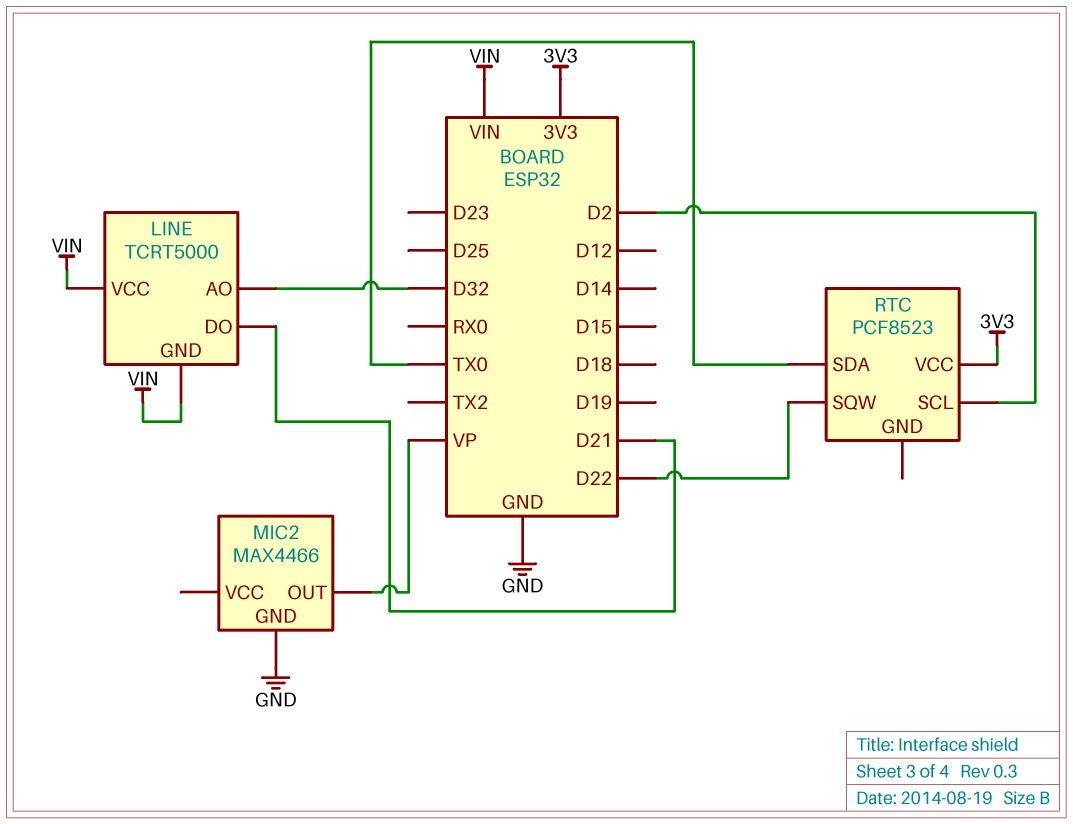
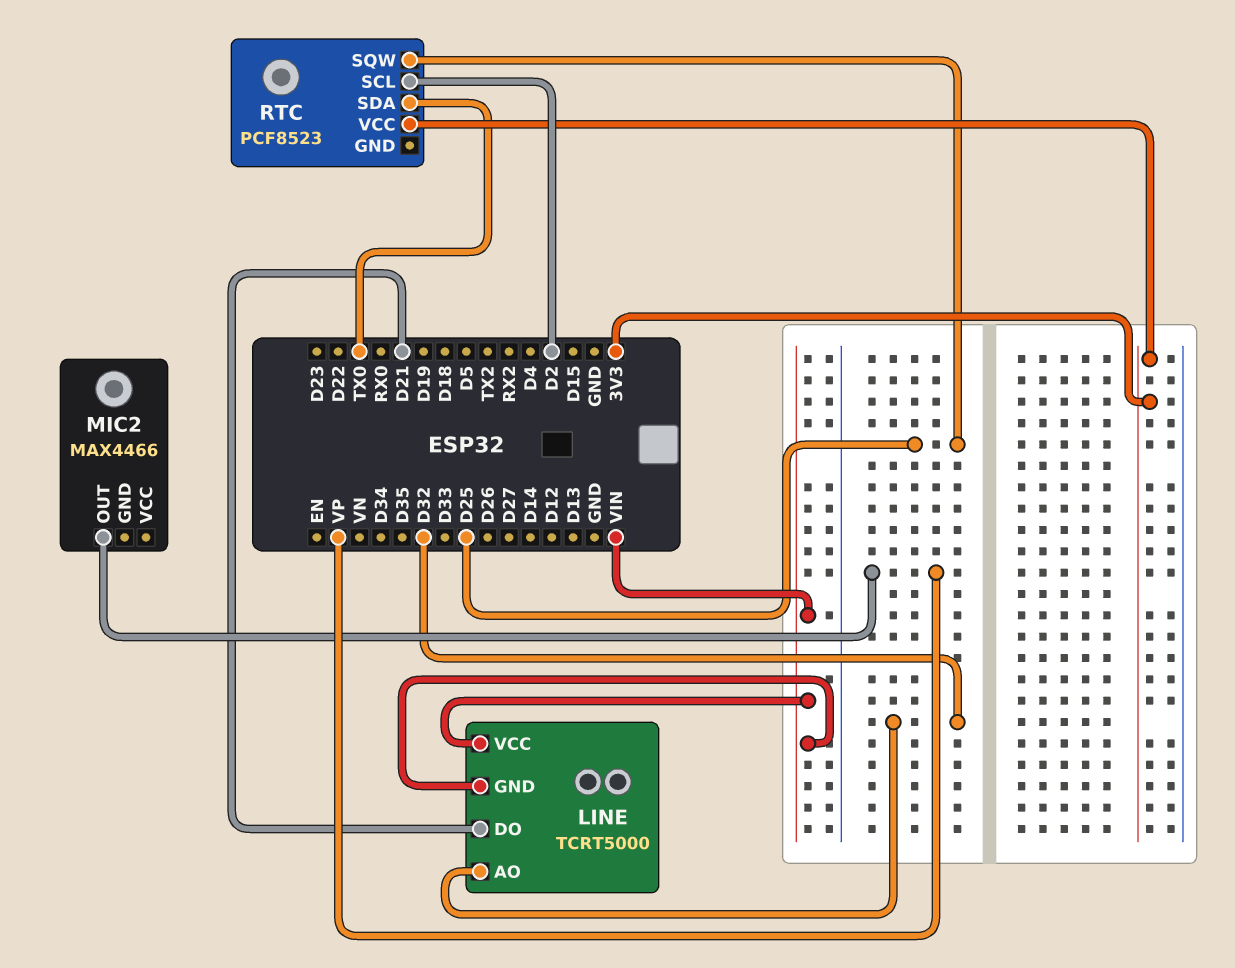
MIC2 pin GND: GND -> none
RTC pin SQW: D22 -> D25

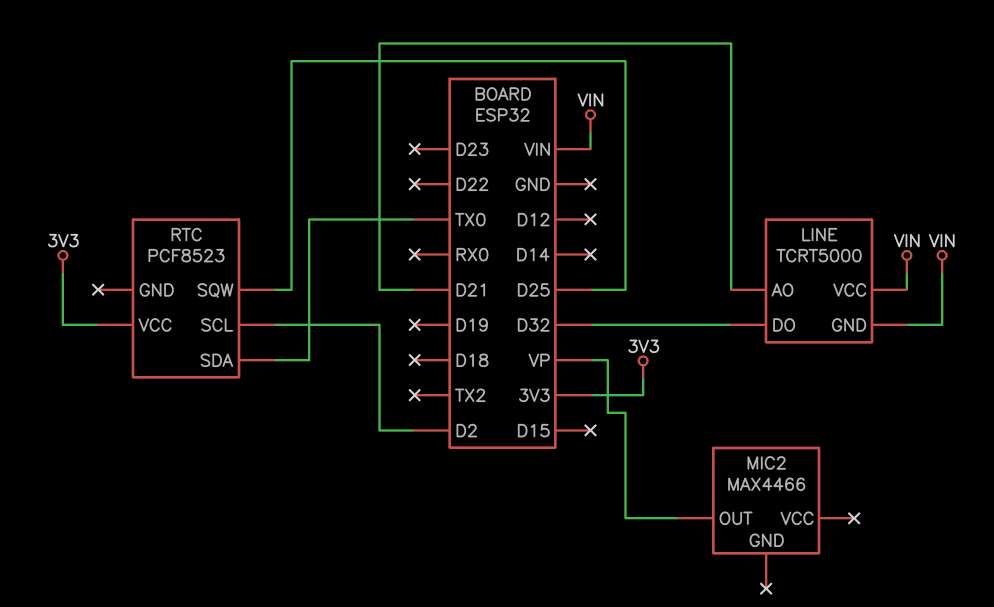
LINE pin AO: D32 -> D21
LINE pin DO: D21 -> D32

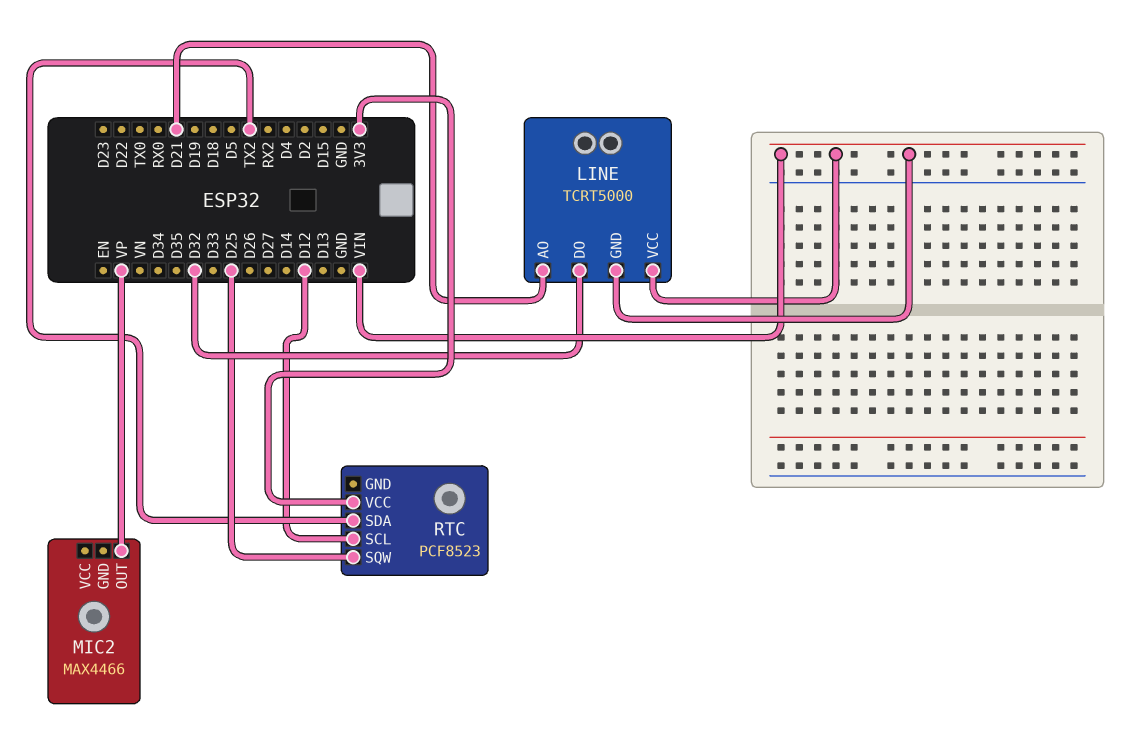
RTC pin SCL: D2 -> D12
RTC pin SDA: TX0 -> TX2

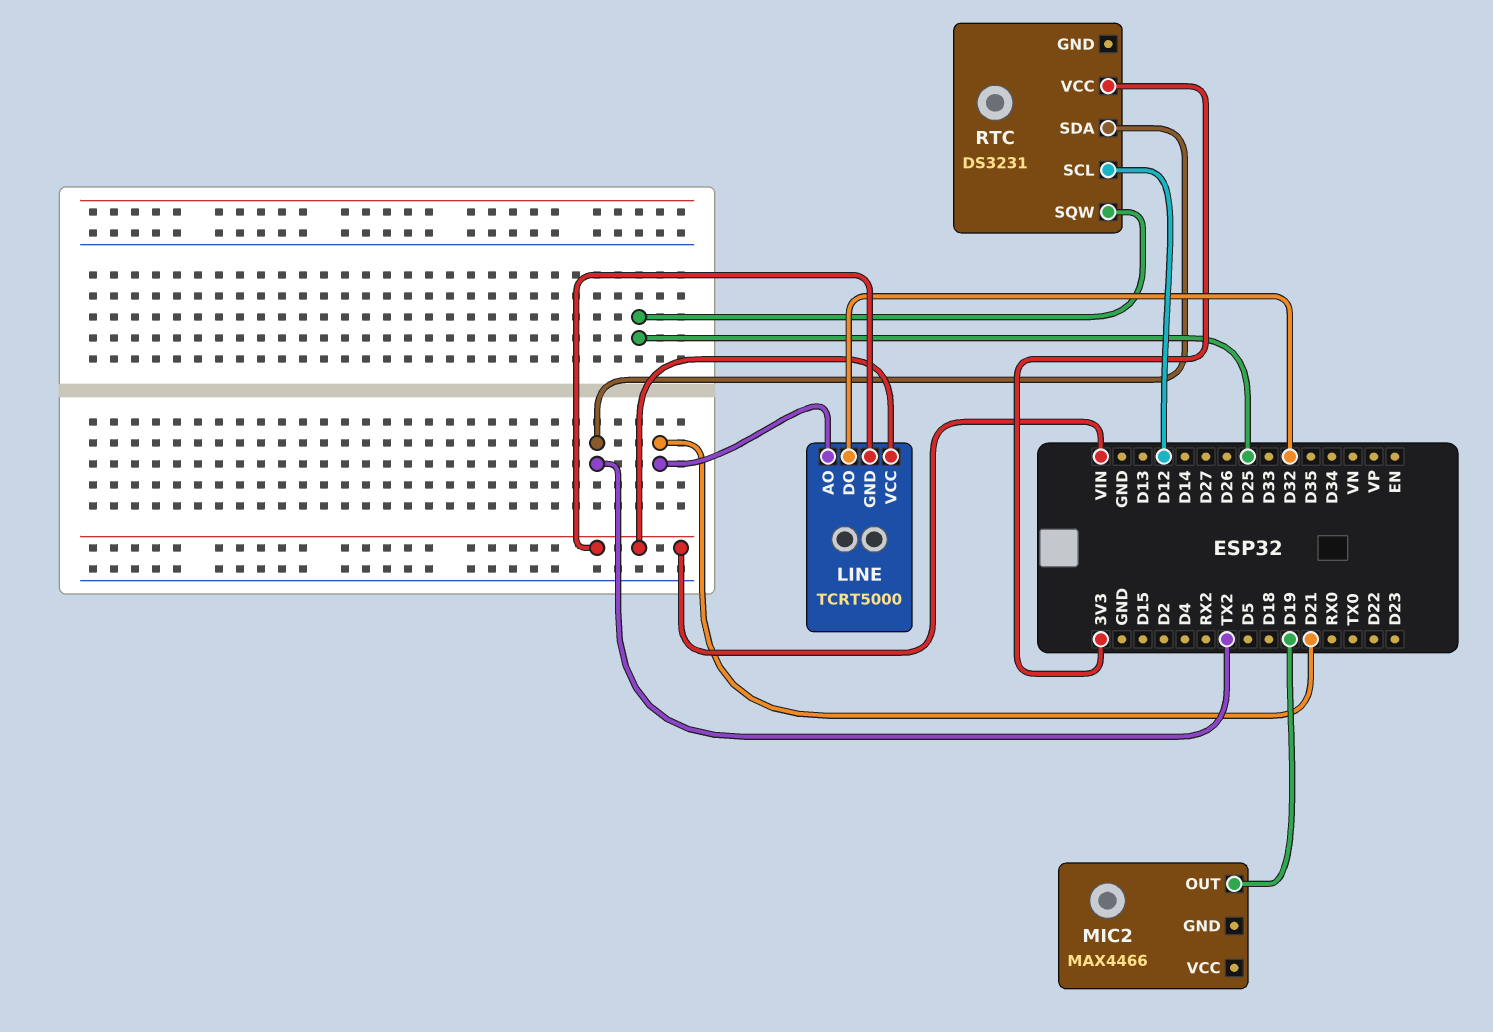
MIC2 pin OUT: VP -> D19
RTC: PCF8523 -> DS3231

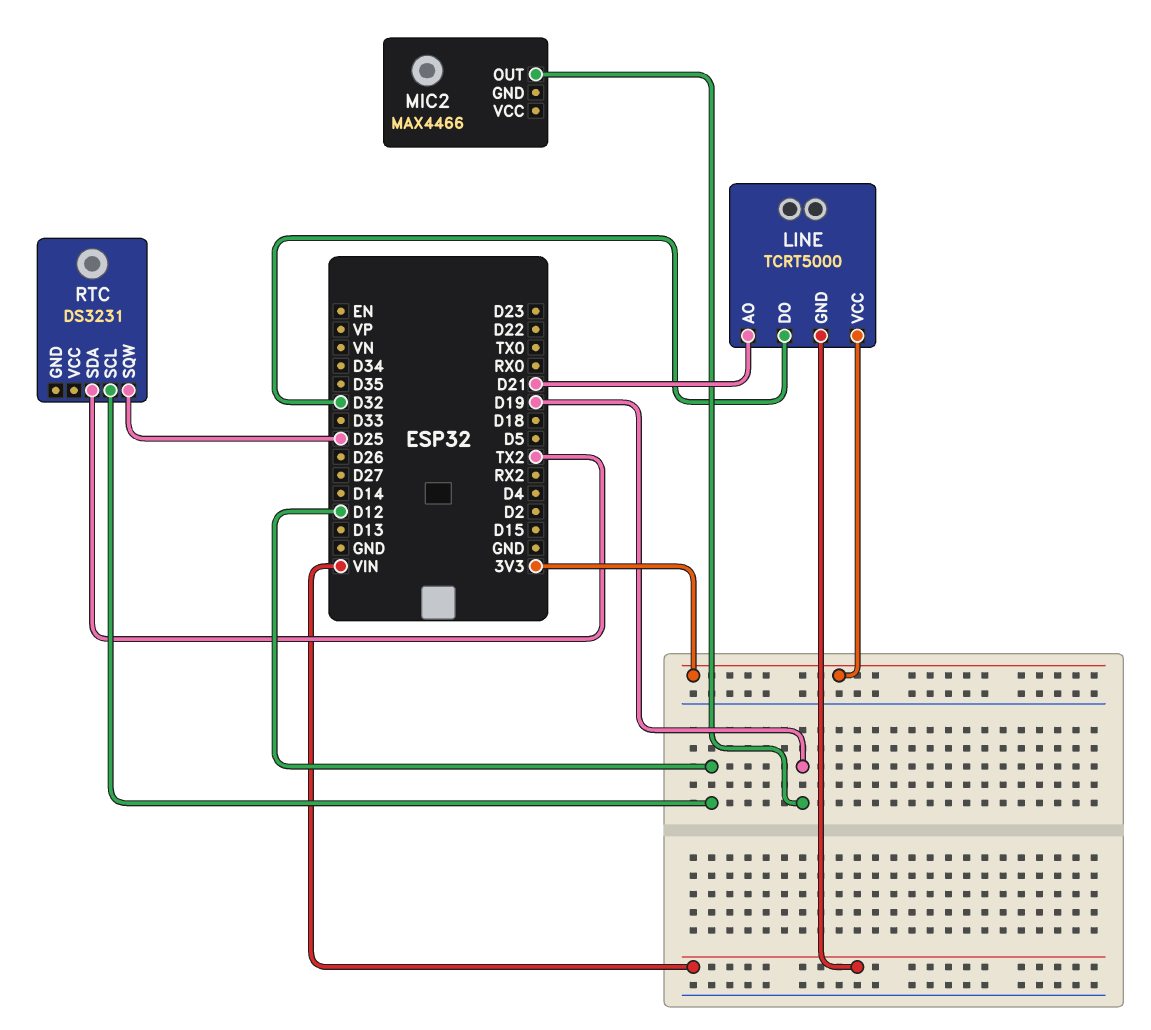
LINE pin VCC: VIN -> 3V3
RTC pin VCC: 3V3 -> none

